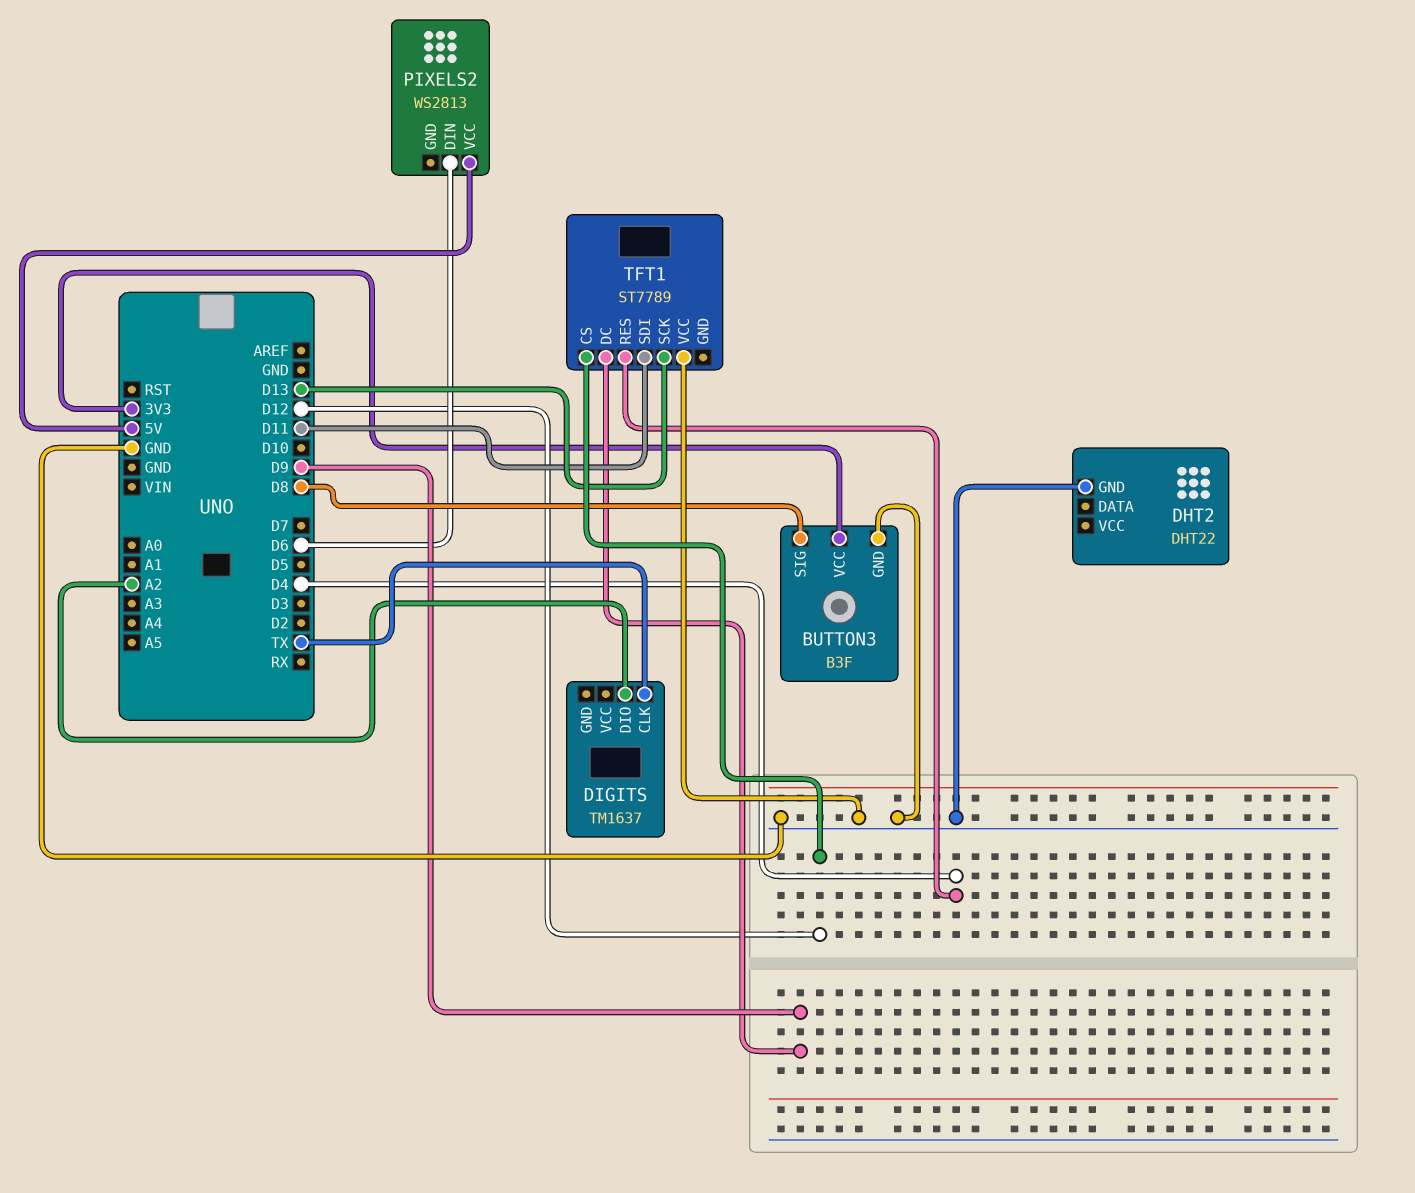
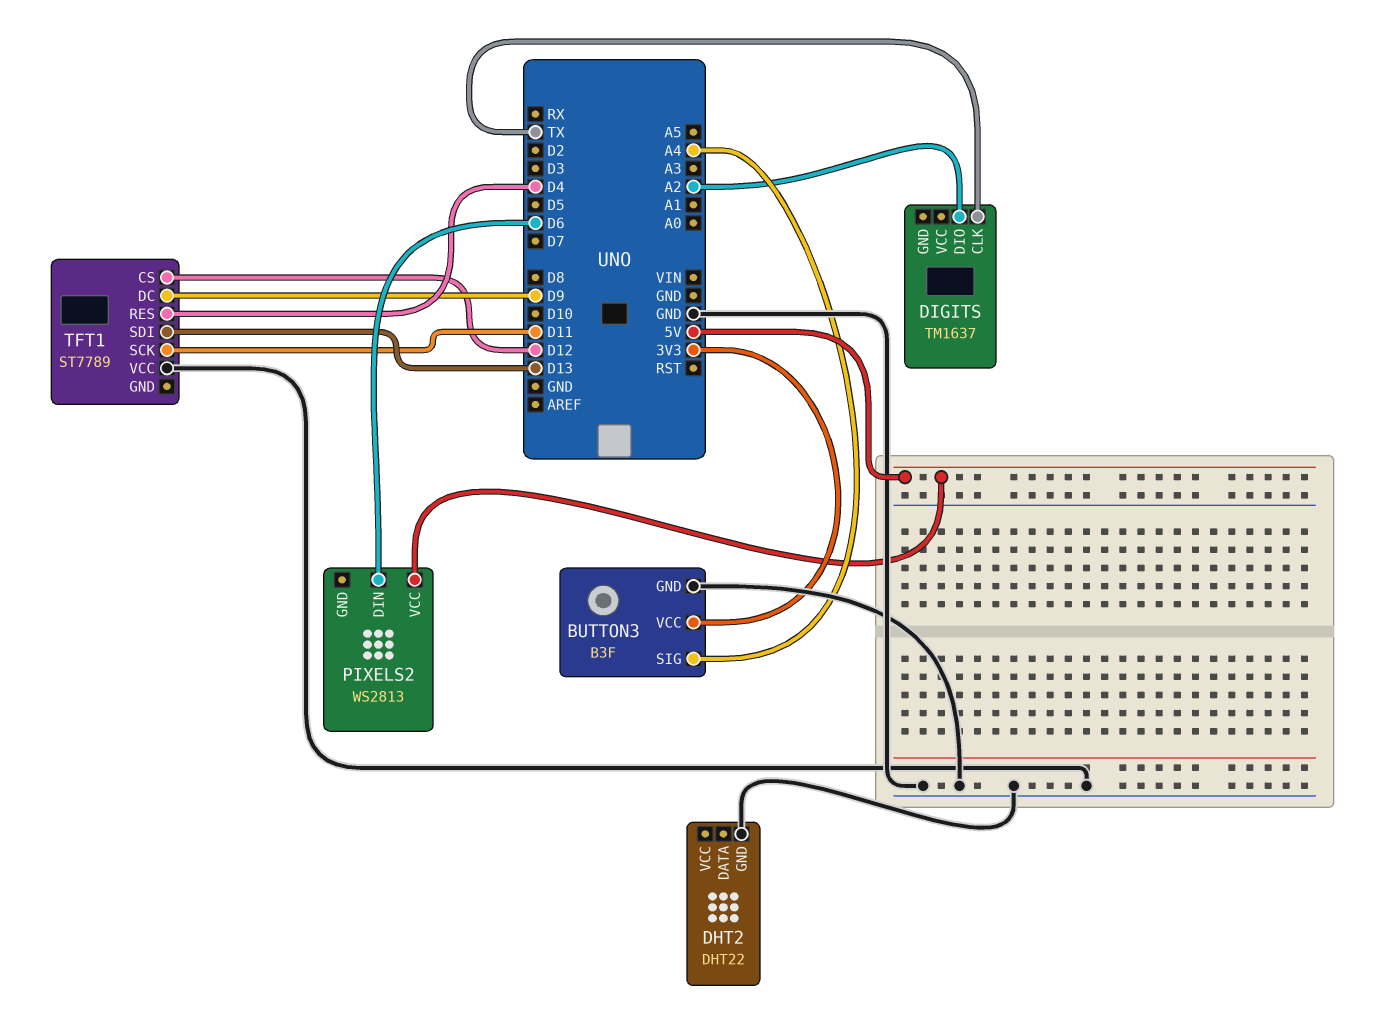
BUTTON3 pin SIG: D8 -> A4
TFT1 pin SCK: D13 -> D11
TFT1 pin SDI: D11 -> D13

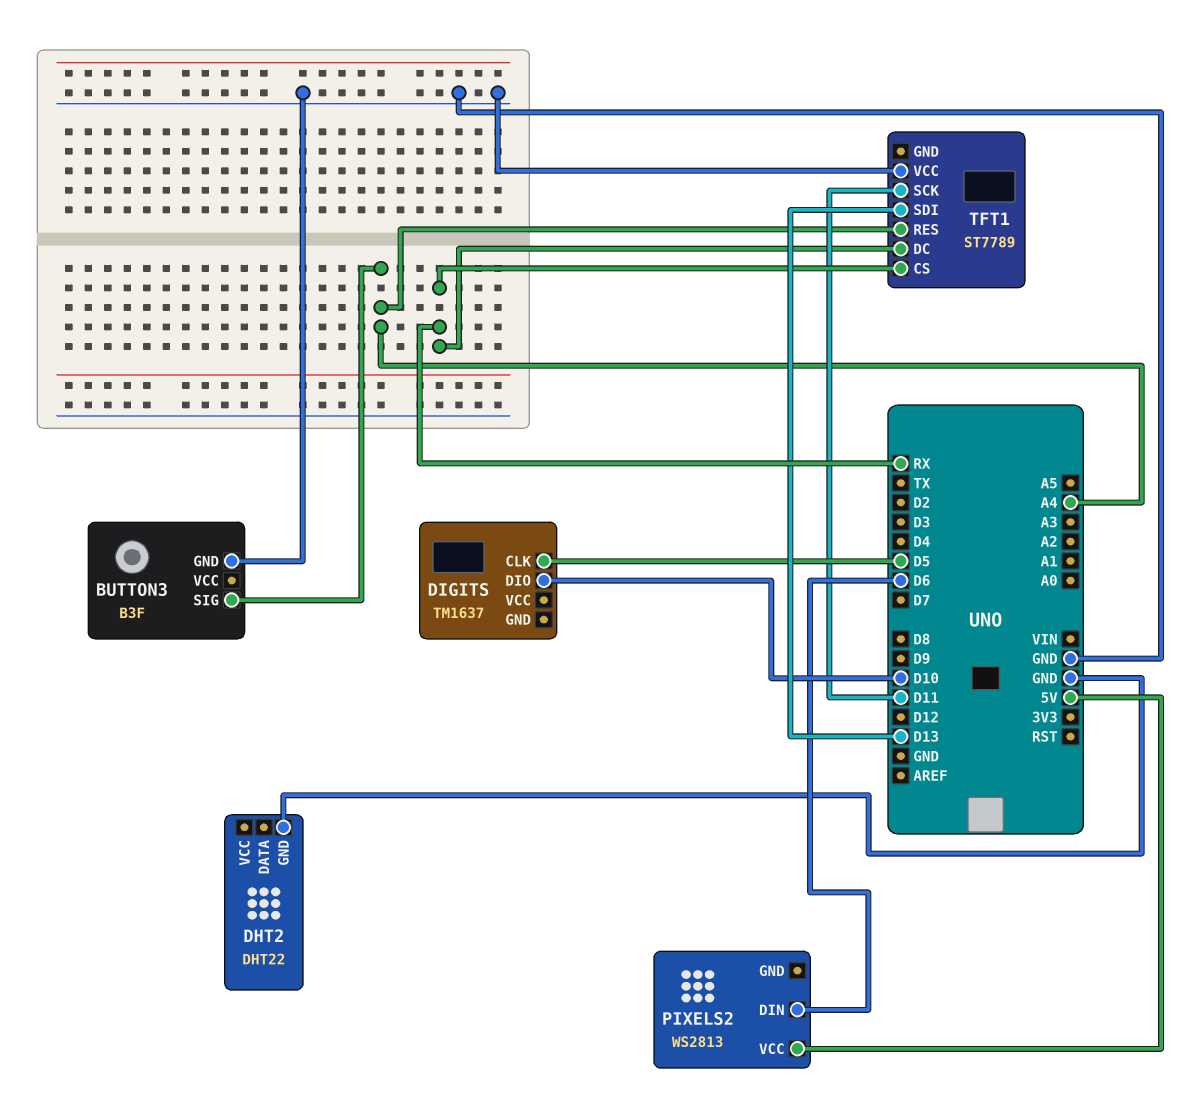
BUTTON3 pin VCC: 3V3 -> none
DIGITS pin CLK: TX -> D5
DIGITS pin DIO: A2 -> D10
TFT1 pin CS: D12 -> RX
TFT1 pin DC: D9 -> RX
TFT1 pin RES: D4 -> A4

